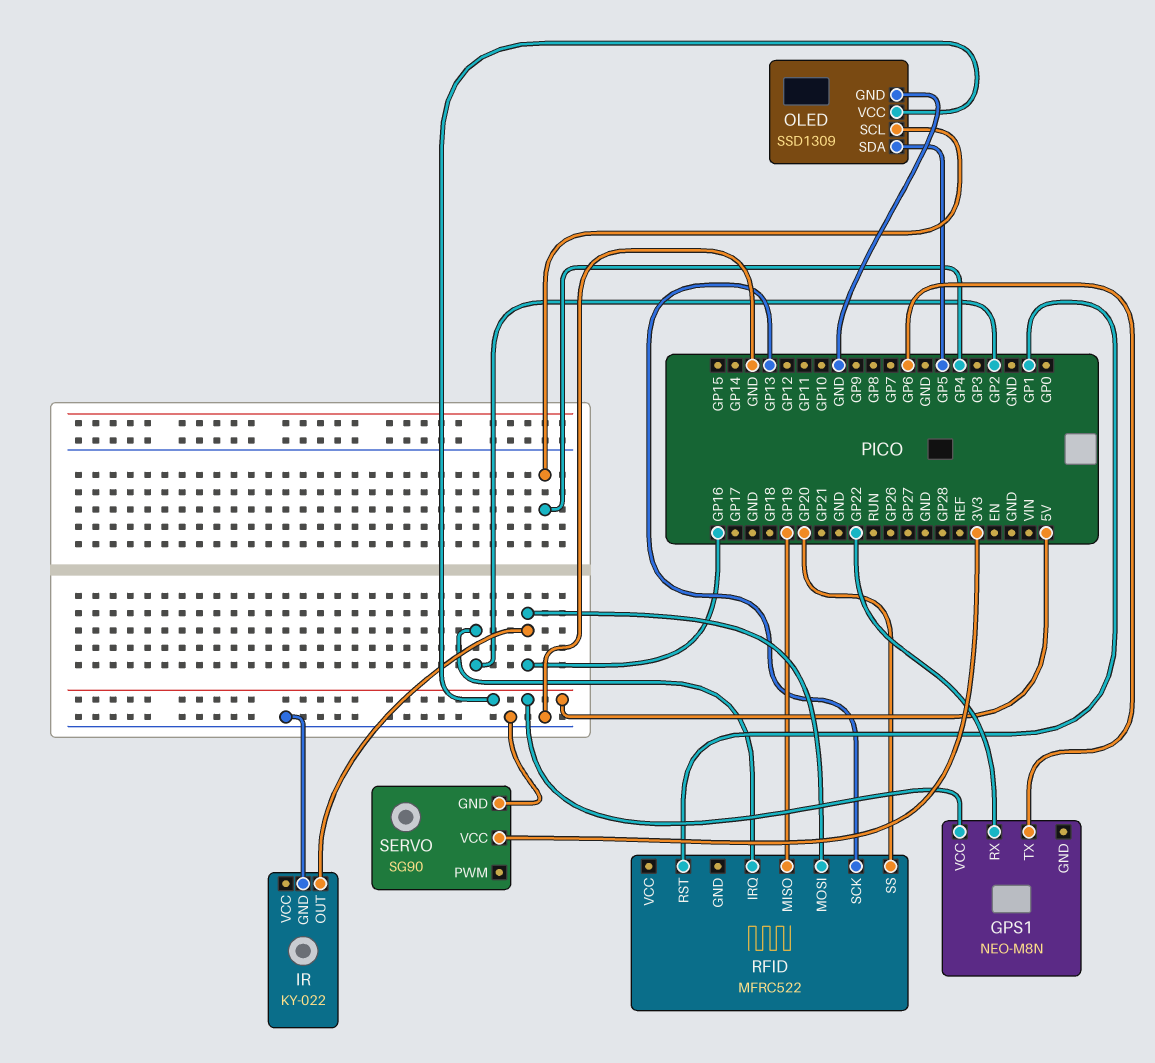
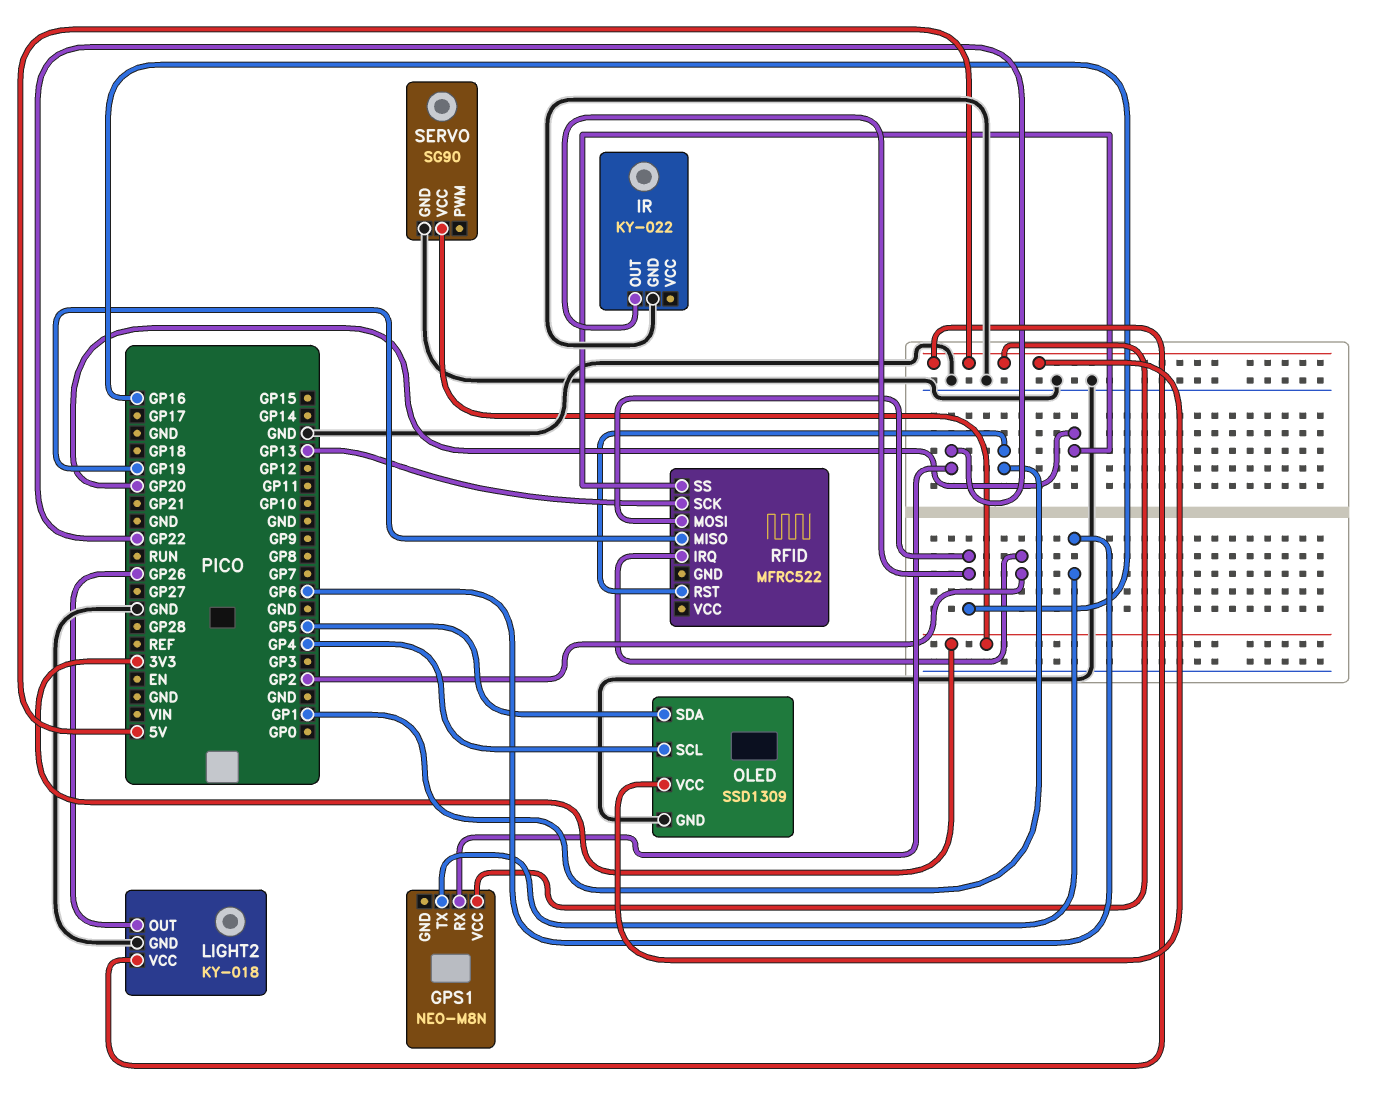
LIGHT2: none -> KY-018
LIGHT2 pin GND: none -> GND
LIGHT2 pin OUT: none -> GP26
LIGHT2 pin VCC: none -> 5V

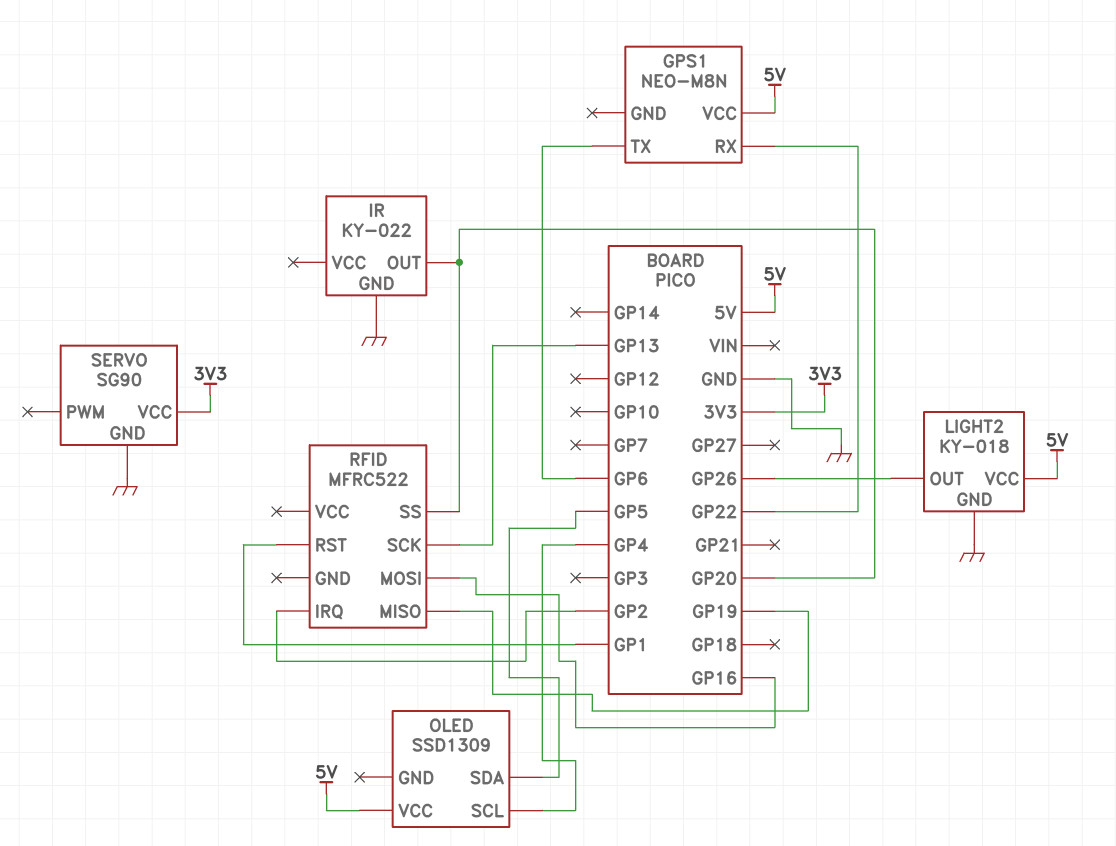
IR pin OUT: GP16 -> GP20
OLED pin GND: GND -> none

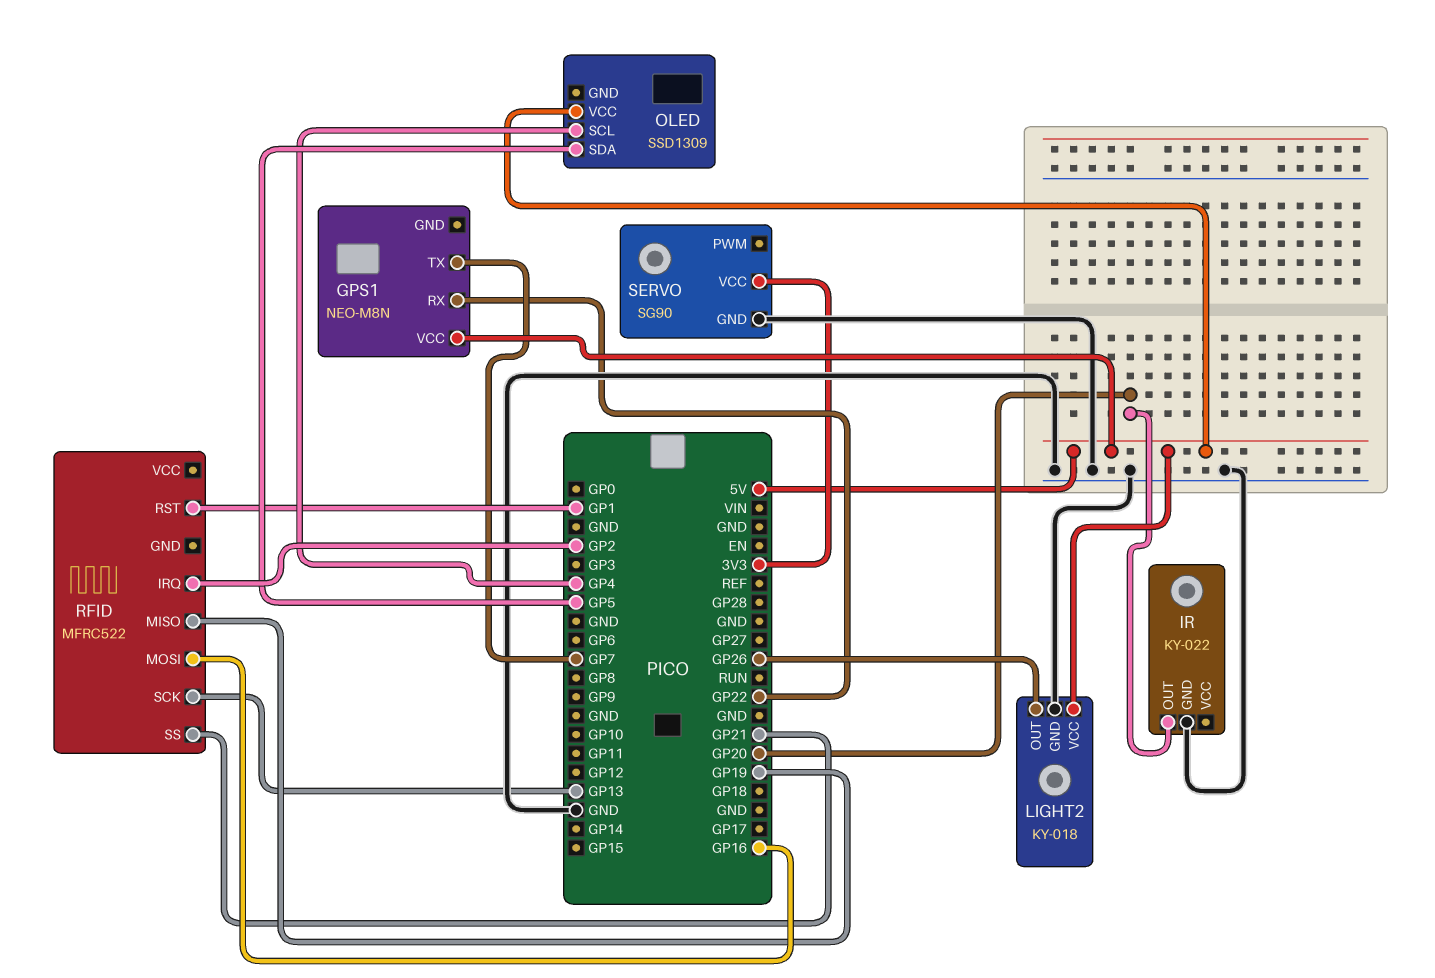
GPS1 pin TX: GP6 -> GP7
RFID pin SS: GP20 -> GP21

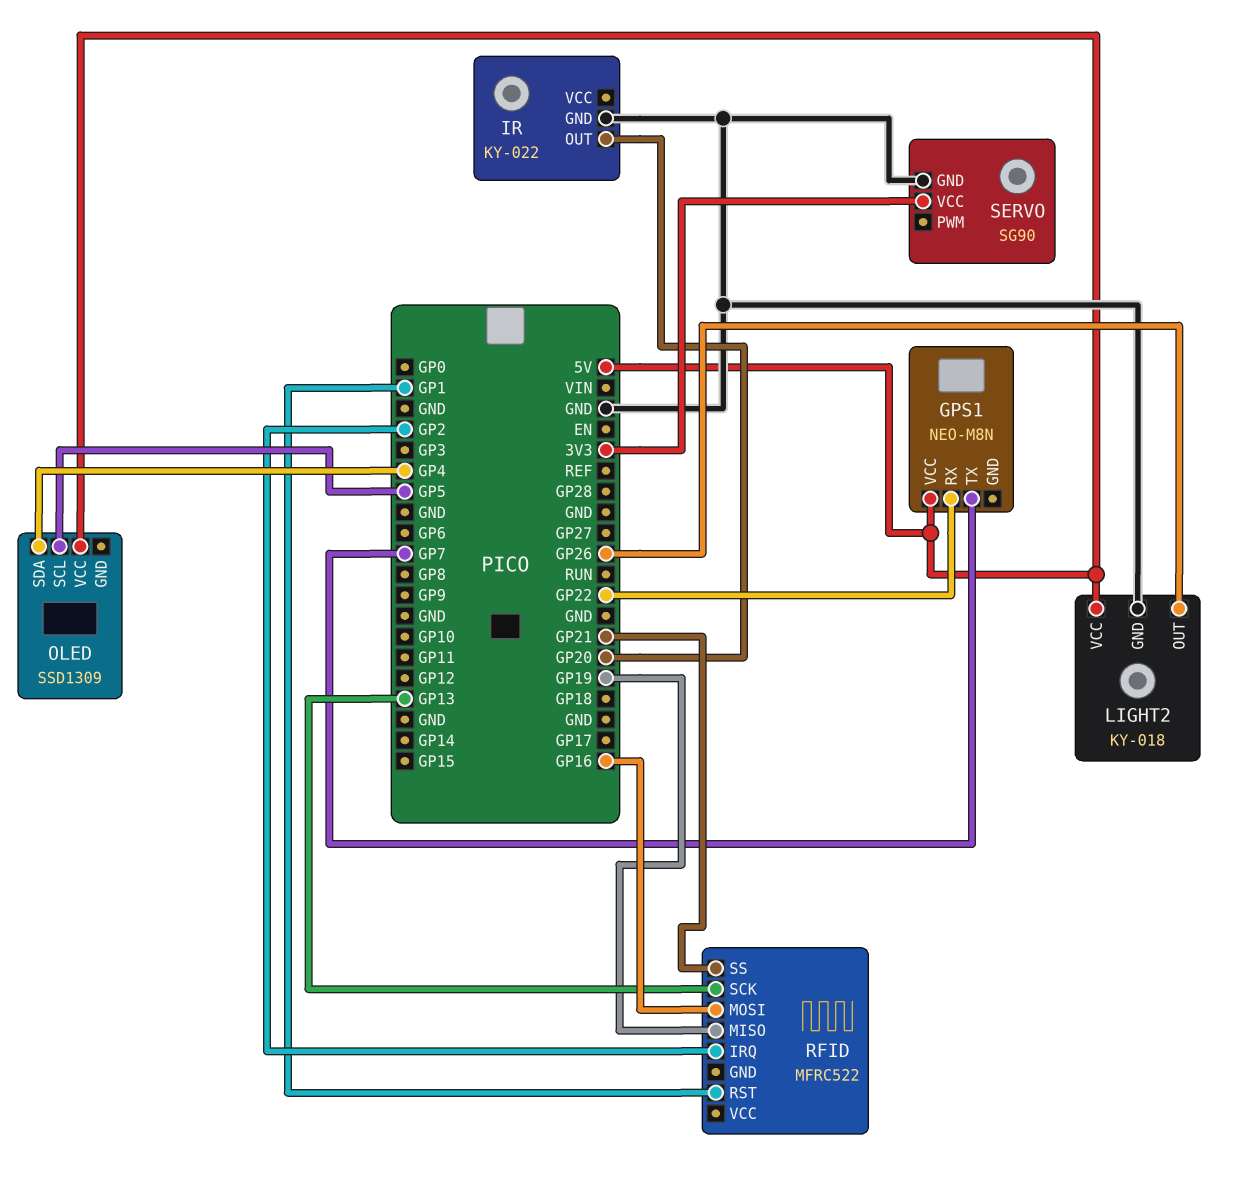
OLED pin SCL: GP4 -> GP5
OLED pin SDA: GP5 -> GP4

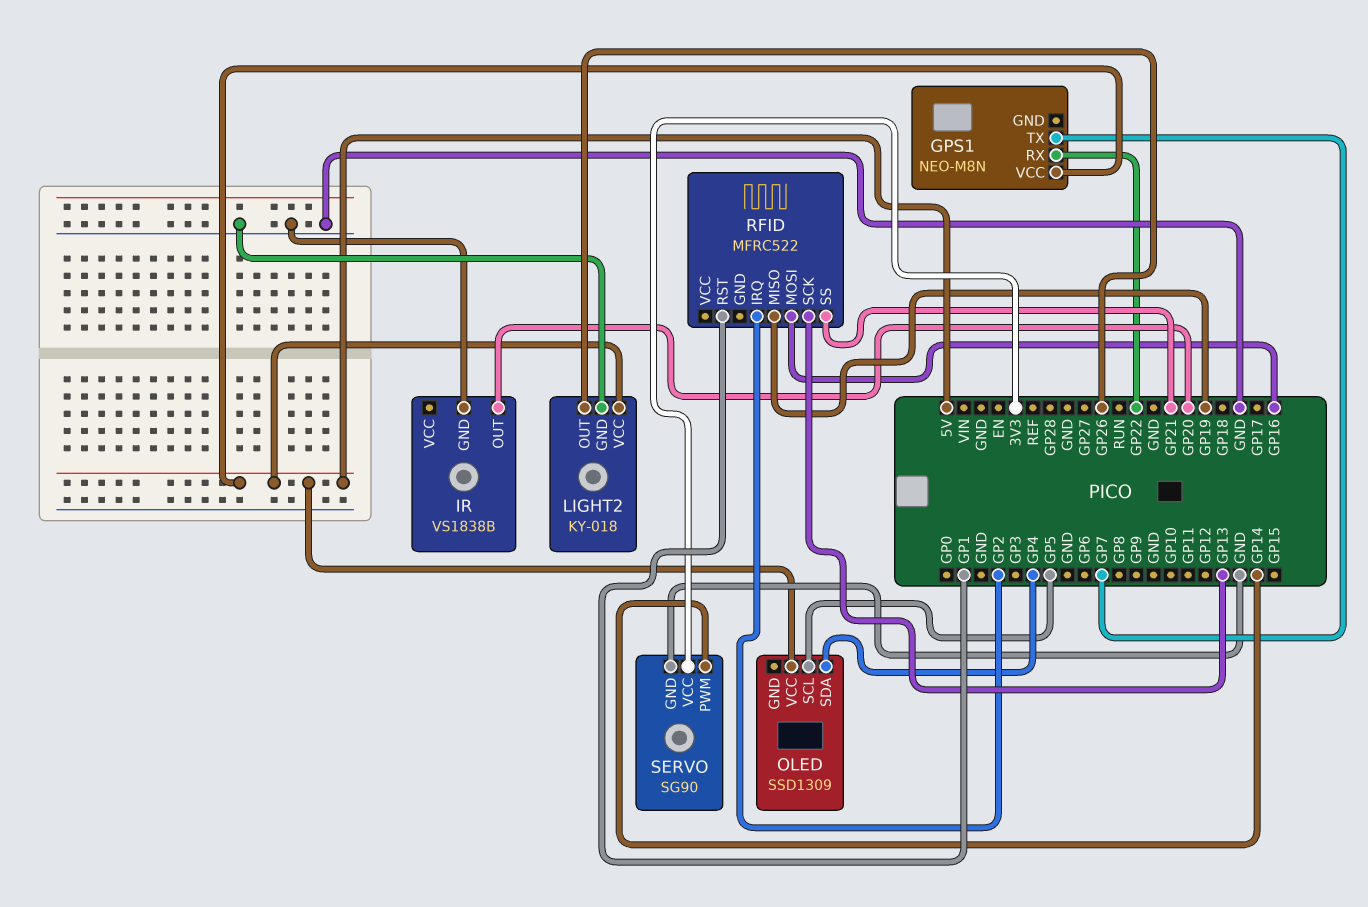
IR: KY-022 -> VS1838B
SERVO pin PWM: none -> GP14

